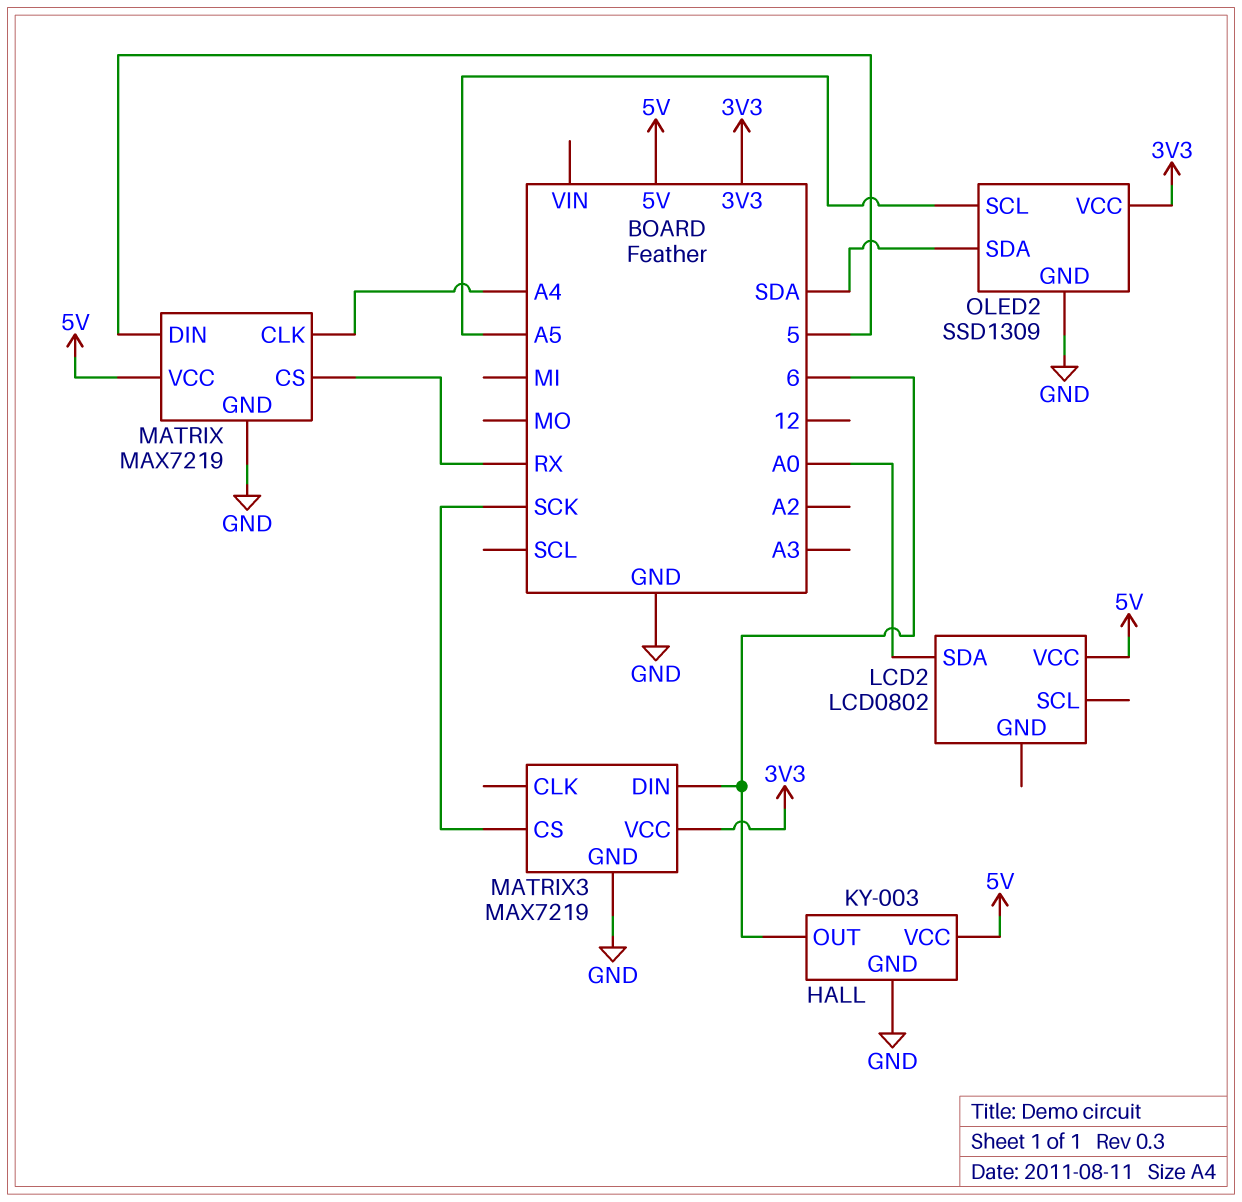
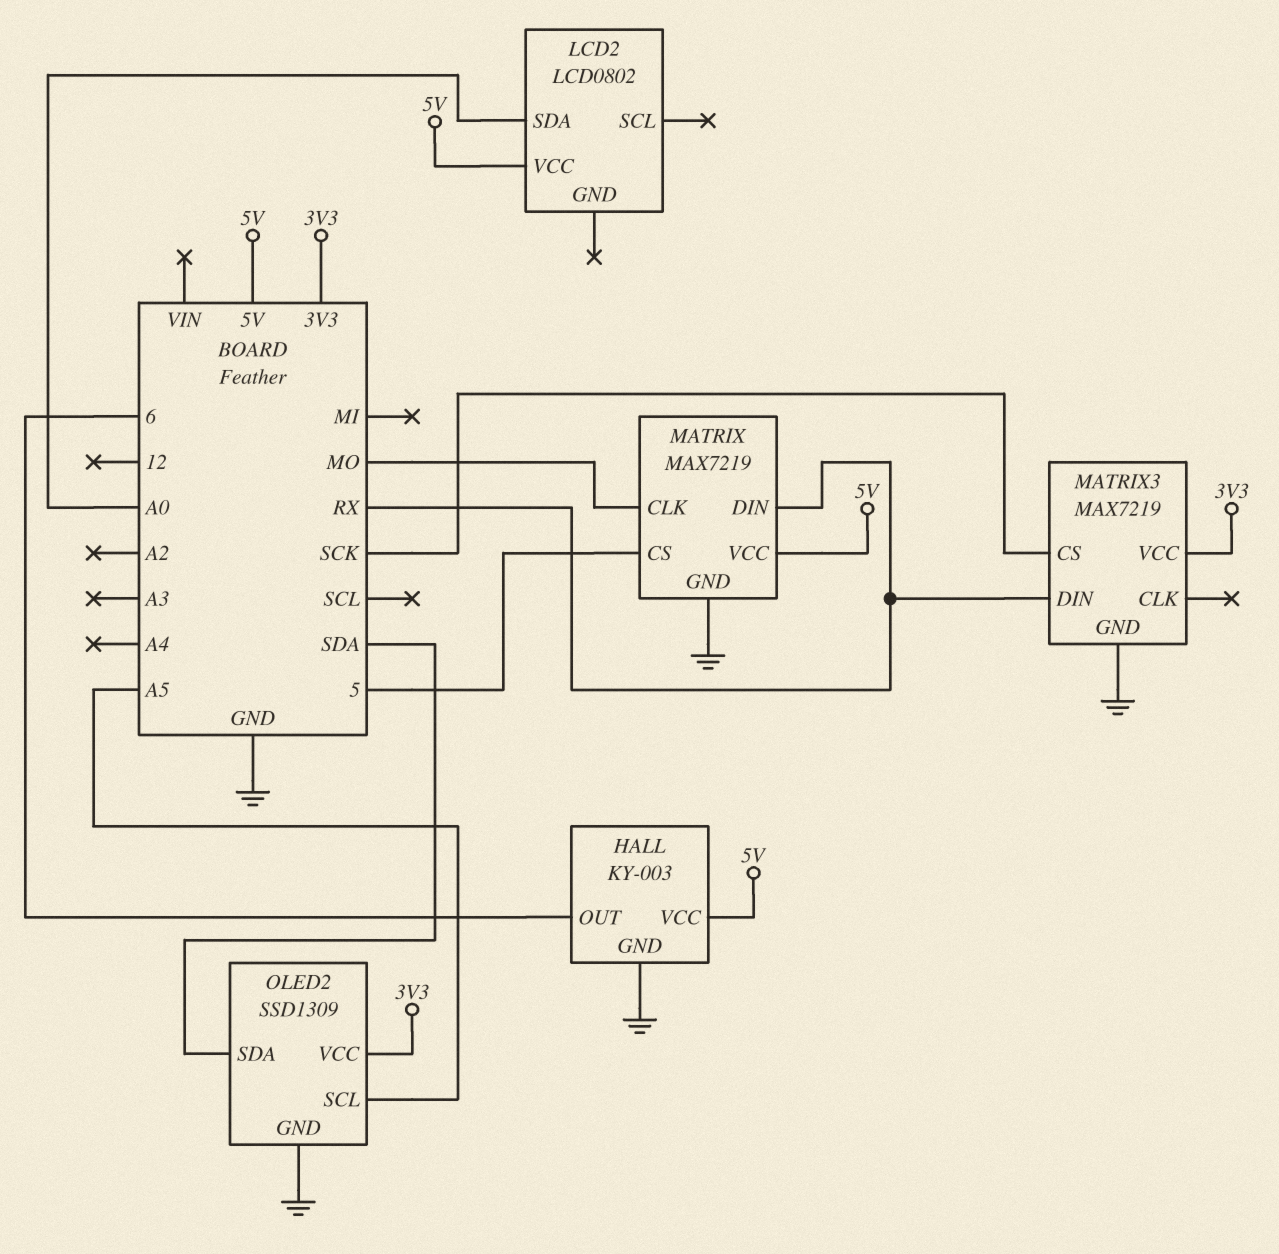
MATRIX pin CLK: A4 -> MO
MATRIX pin CS: RX -> 5
MATRIX pin DIN: 5 -> RX
MATRIX3 pin DIN: 6 -> RX

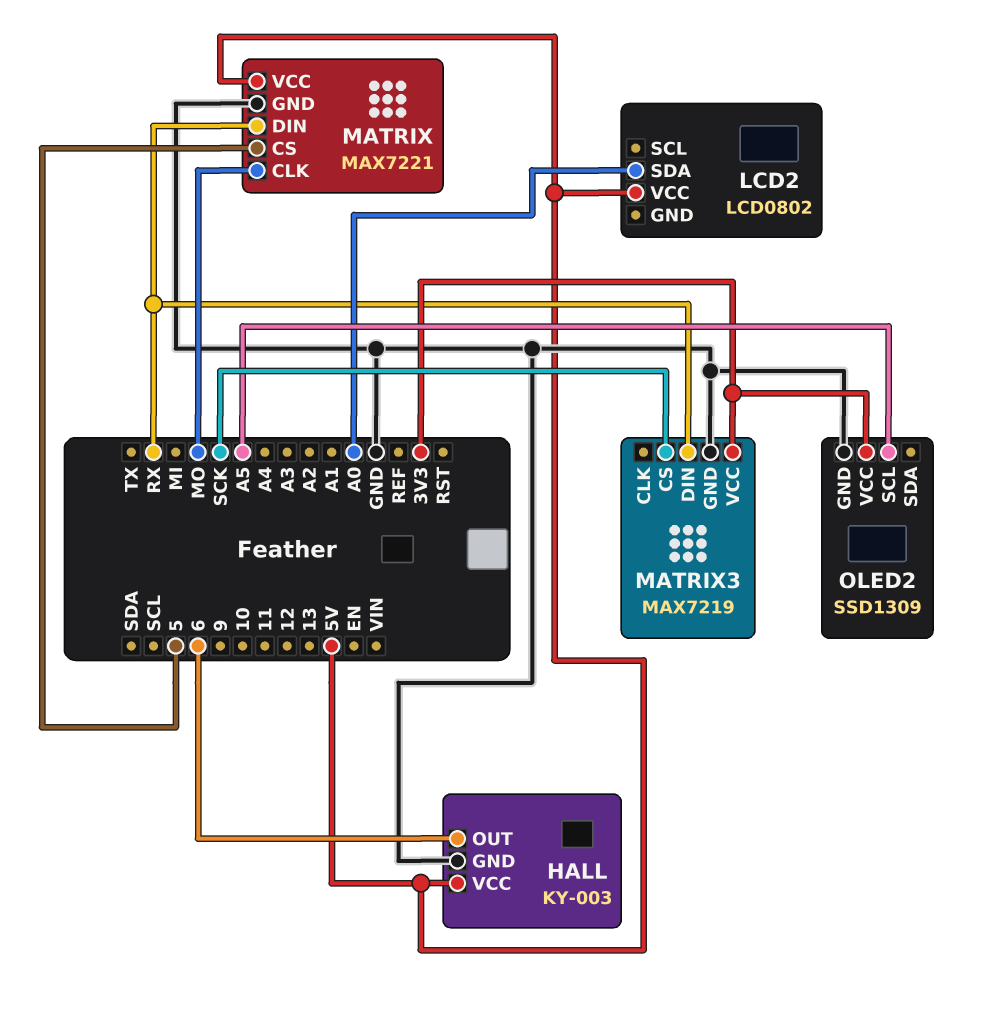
MATRIX: MAX7219 -> MAX7221
OLED2 pin SDA: SDA -> none

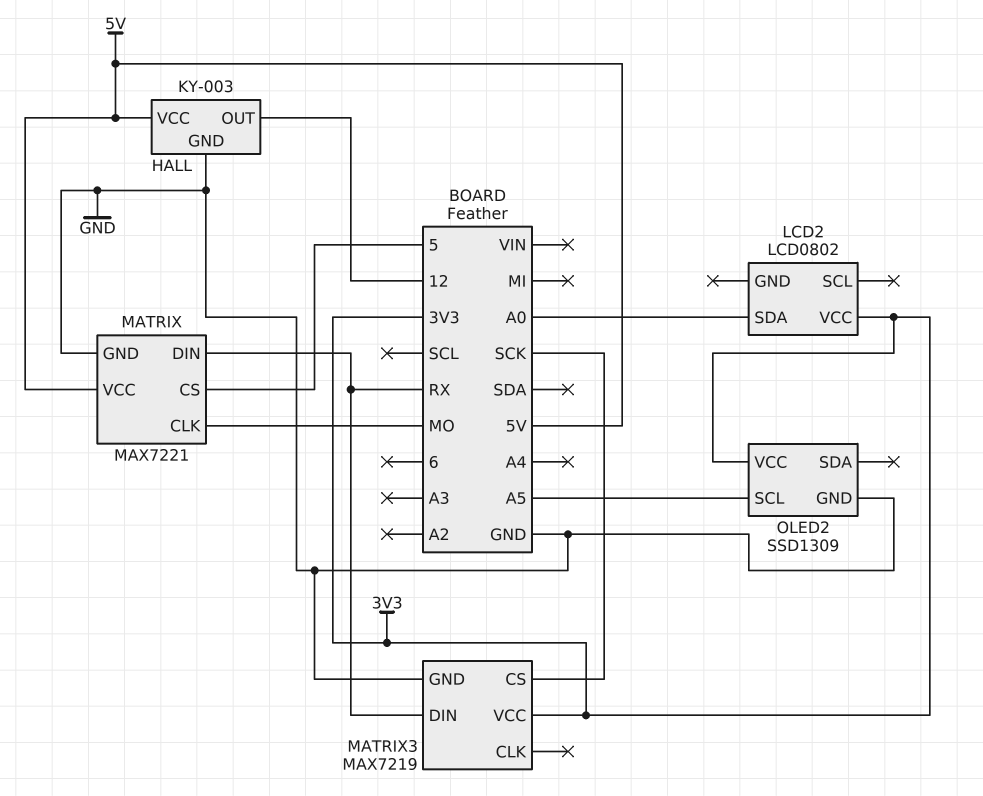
HALL pin OUT: 6 -> 12
LCD2 pin VCC: 5V -> 3V3

